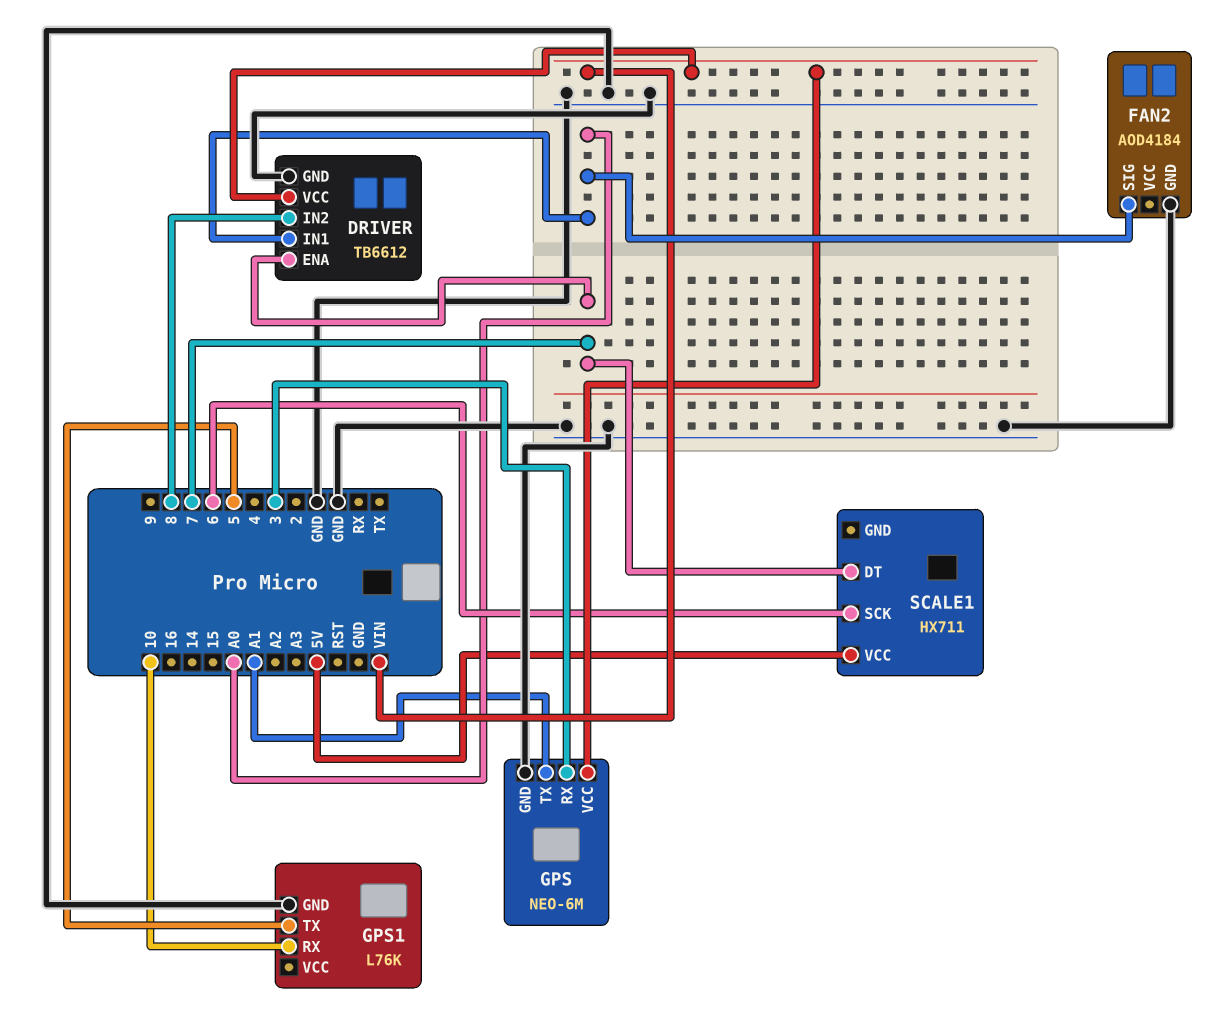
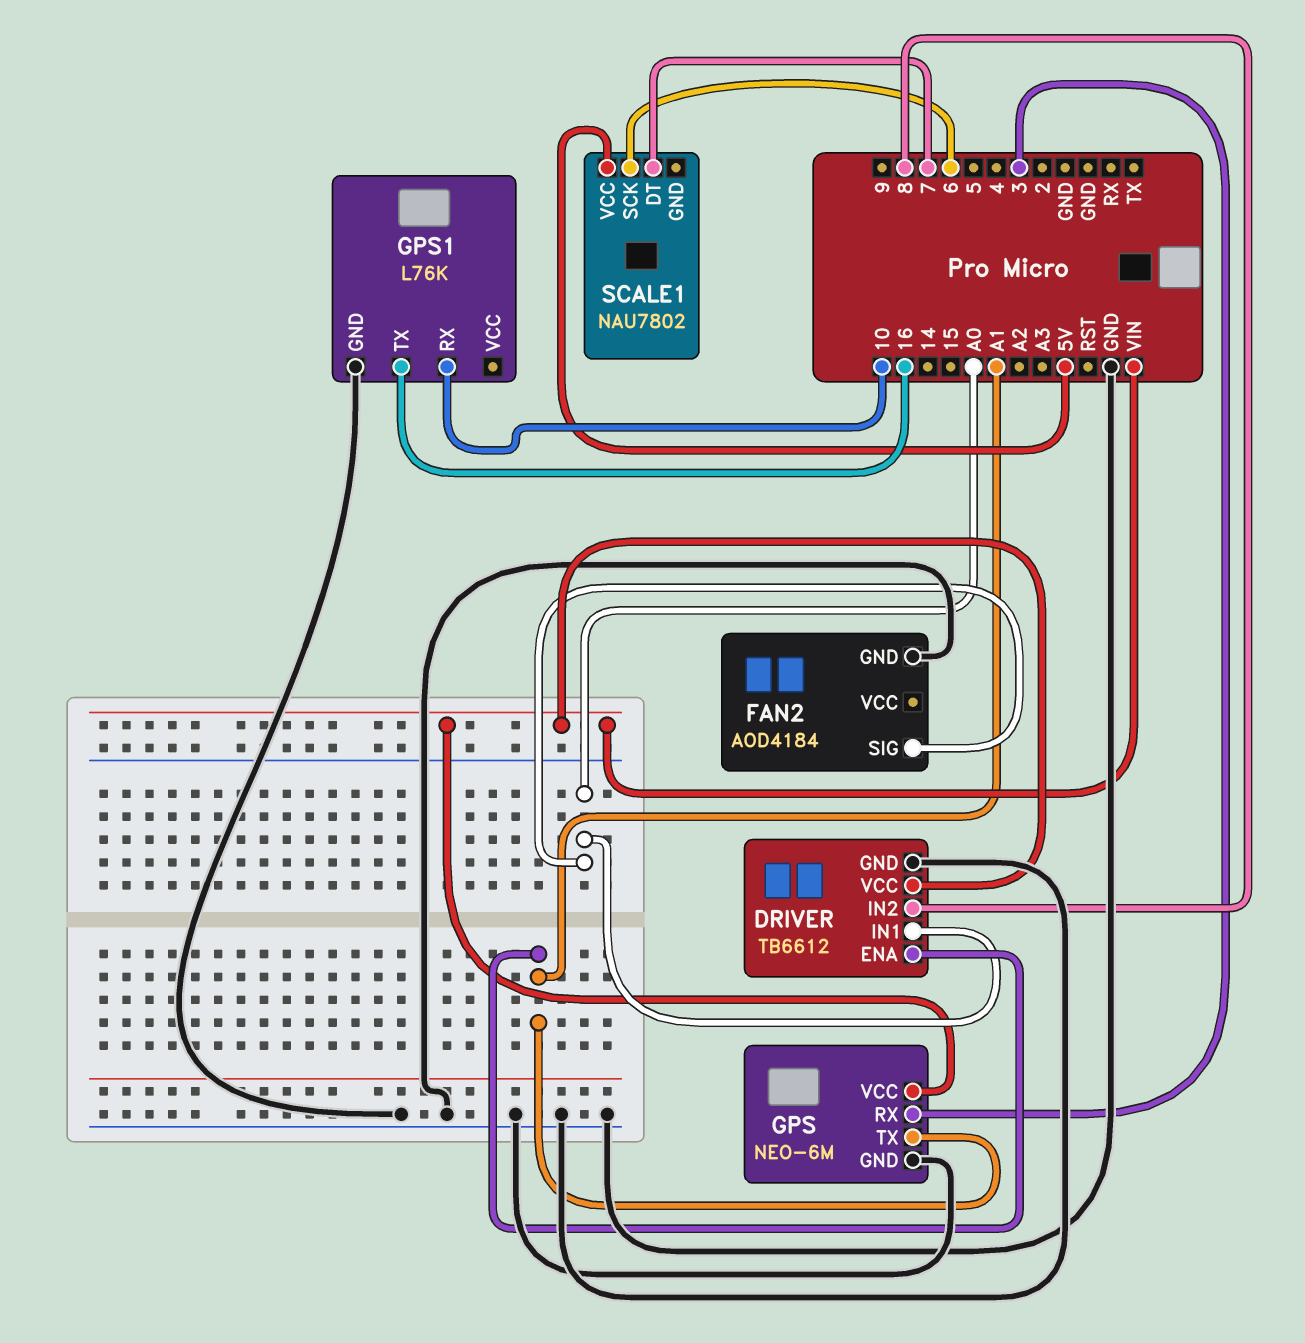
DRIVER pin ENA: 7 -> A1
GPS1 pin TX: 5 -> 16
SCALE1: HX711 -> NAU7802

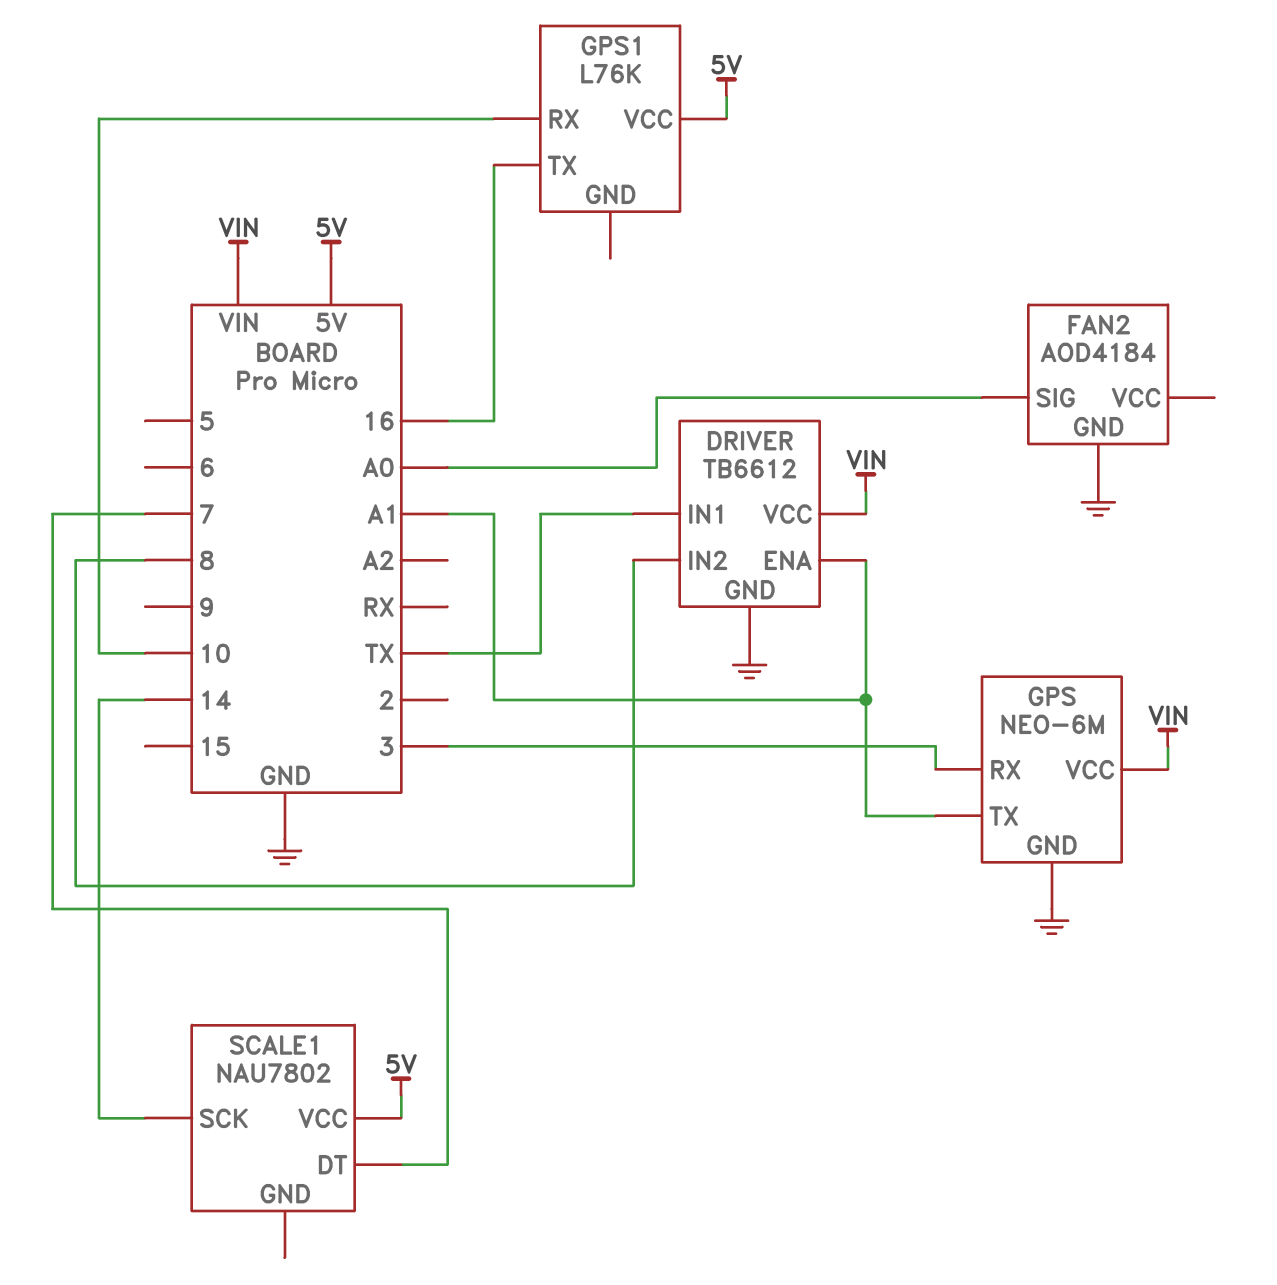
DRIVER pin IN1: A0 -> TX
GPS1 pin GND: GND -> none
GPS1 pin VCC: none -> 5V
SCALE1 pin SCK: 6 -> 14

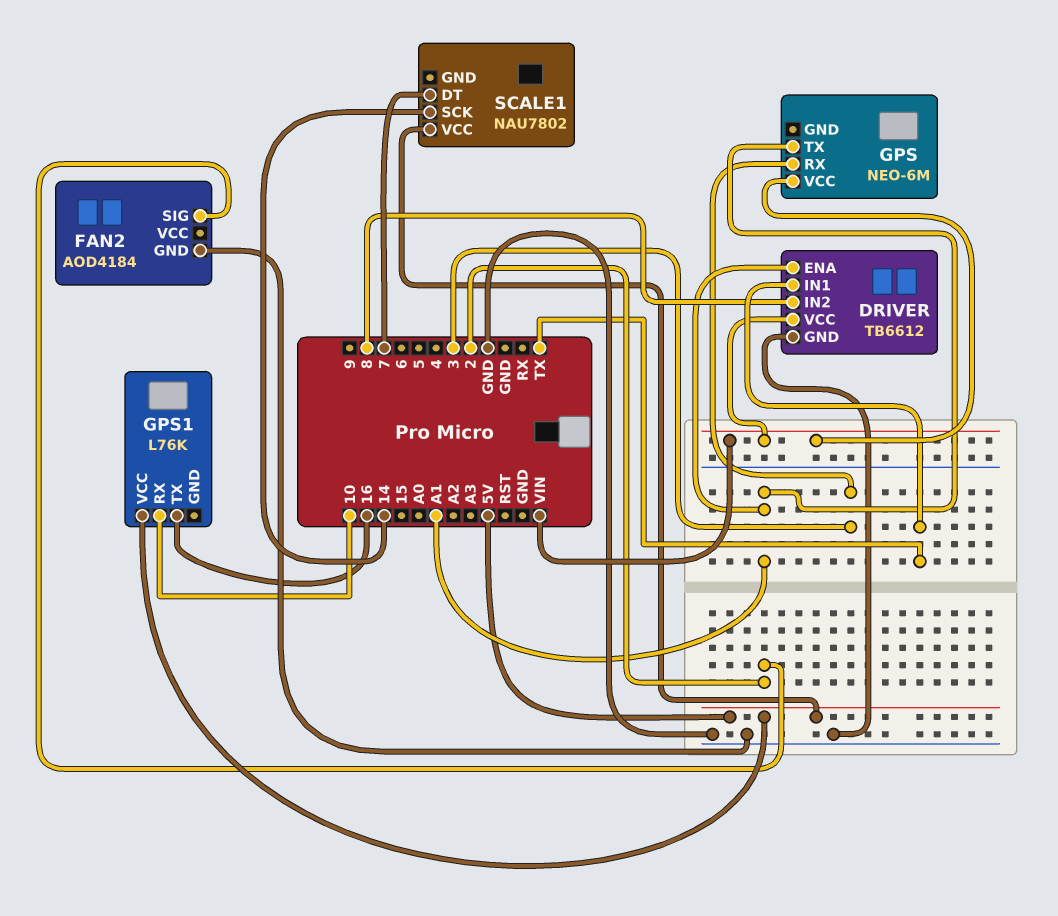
FAN2 pin SIG: A0 -> 2
GPS pin GND: GND -> none

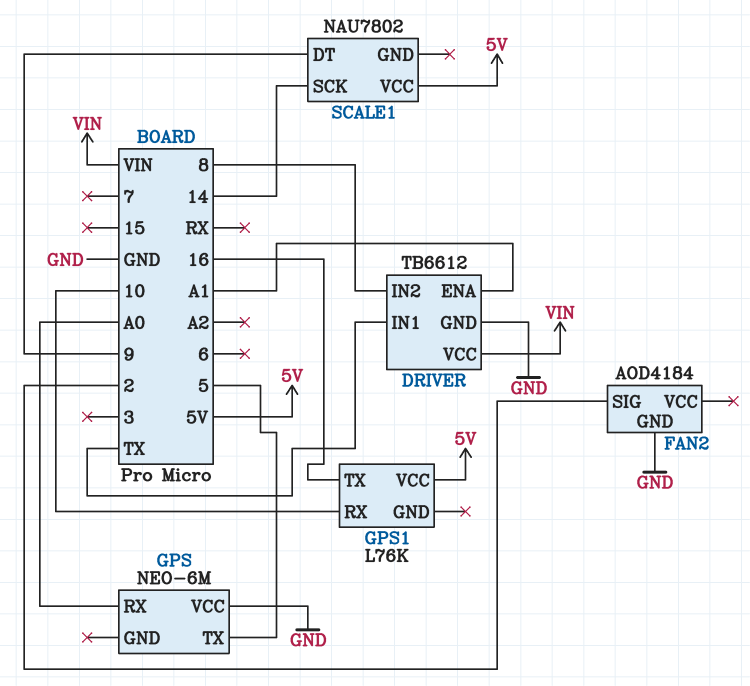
GPS pin RX: 3 -> A0
GPS pin TX: A1 -> 5
GPS pin VCC: VIN -> GND
SCALE1 pin DT: 7 -> 9

